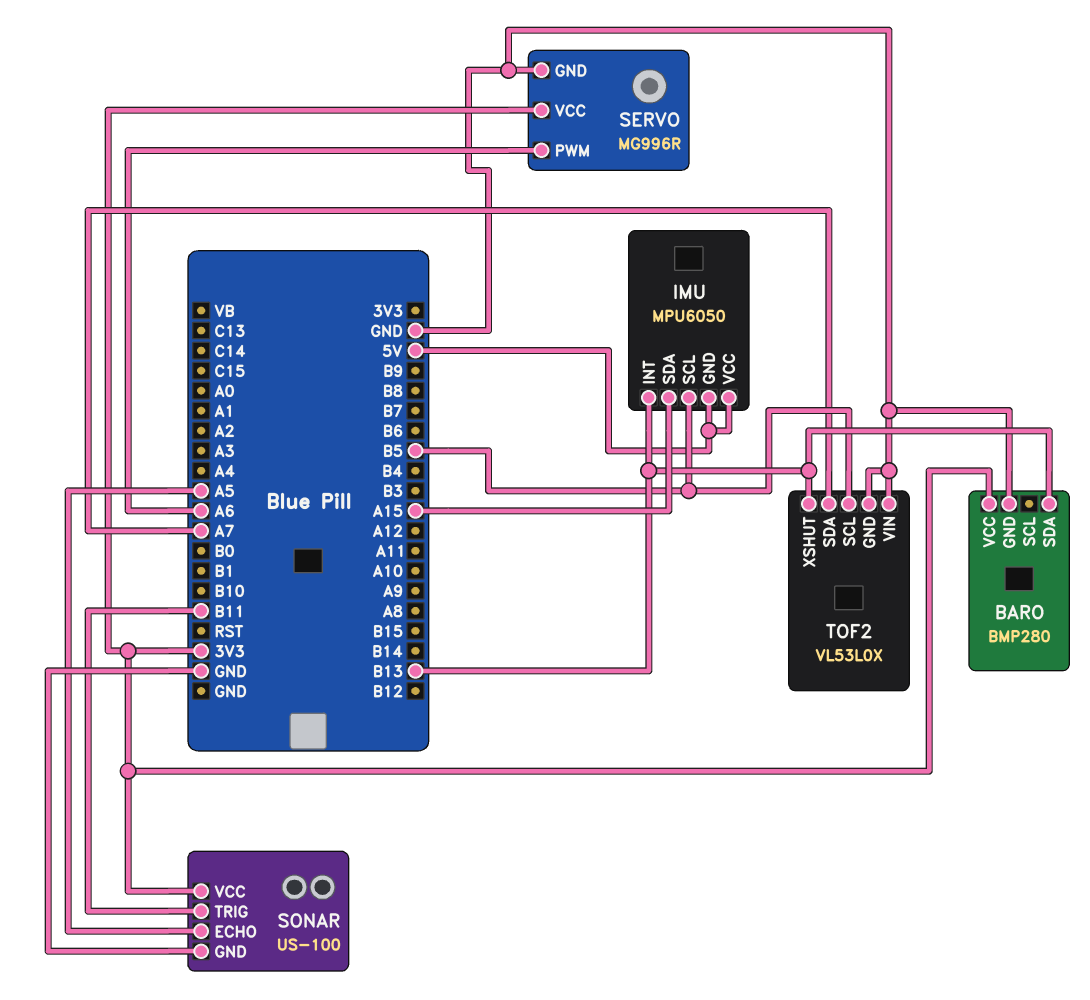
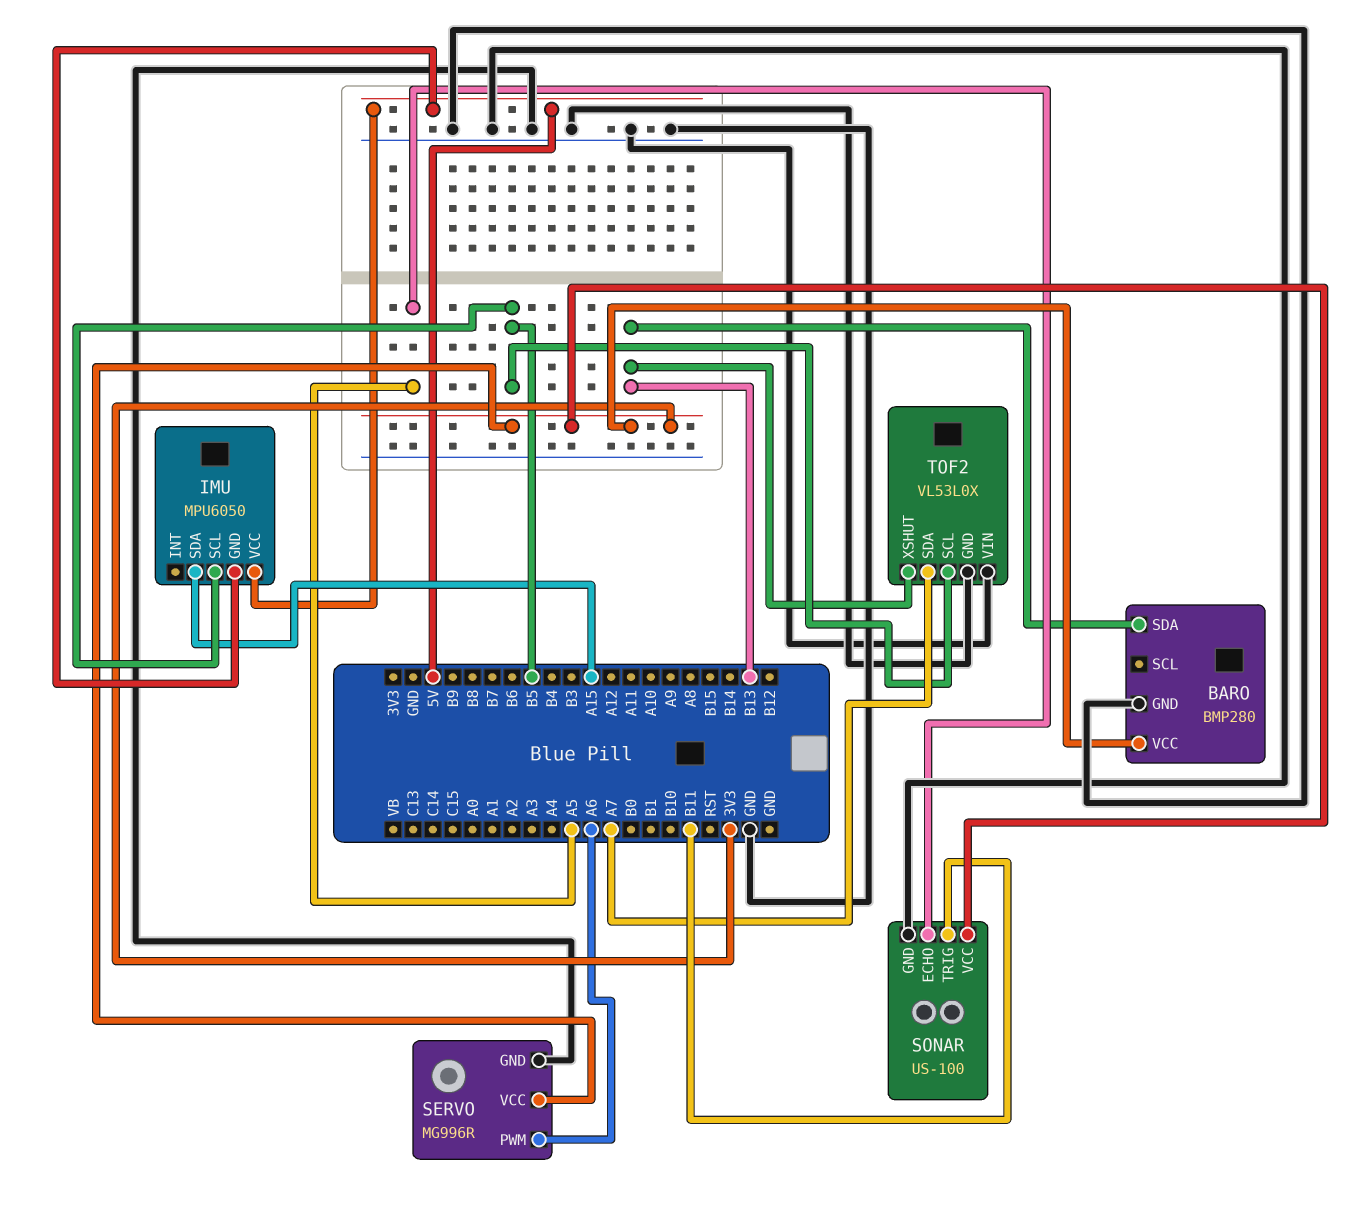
IMU pin INT: B13 -> none

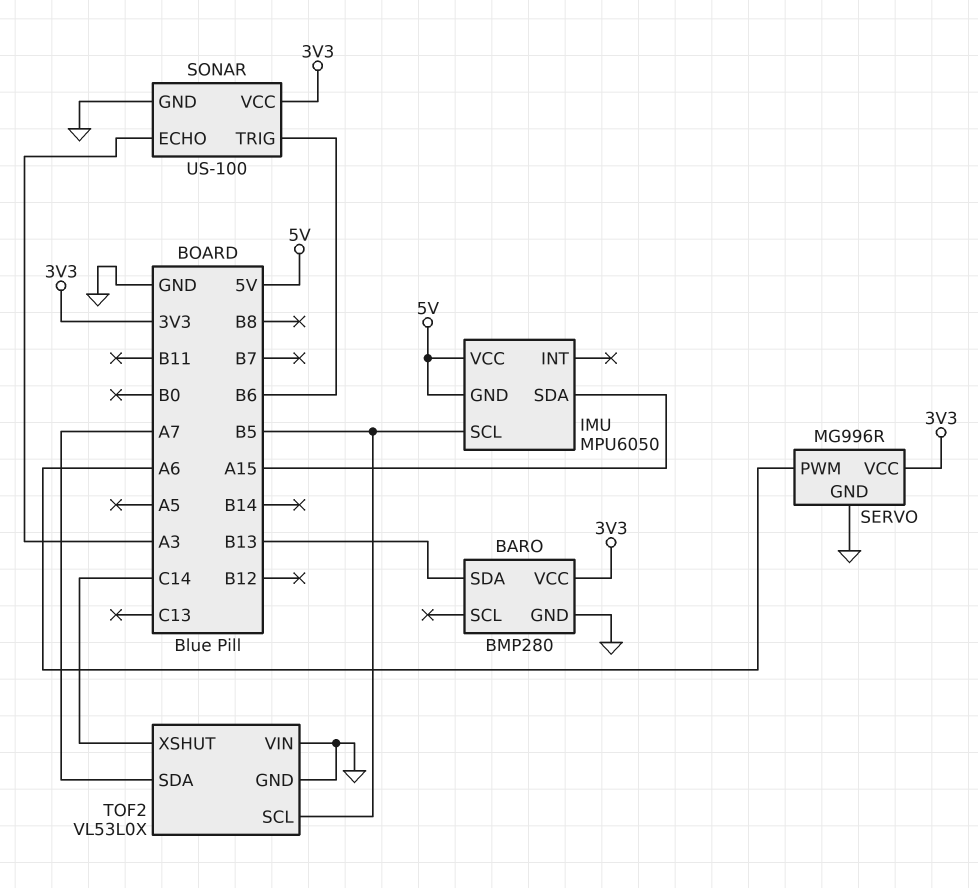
SONAR pin ECHO: A5 -> A3
SONAR pin TRIG: B11 -> B6
TOF2 pin XSHUT: B13 -> C14

